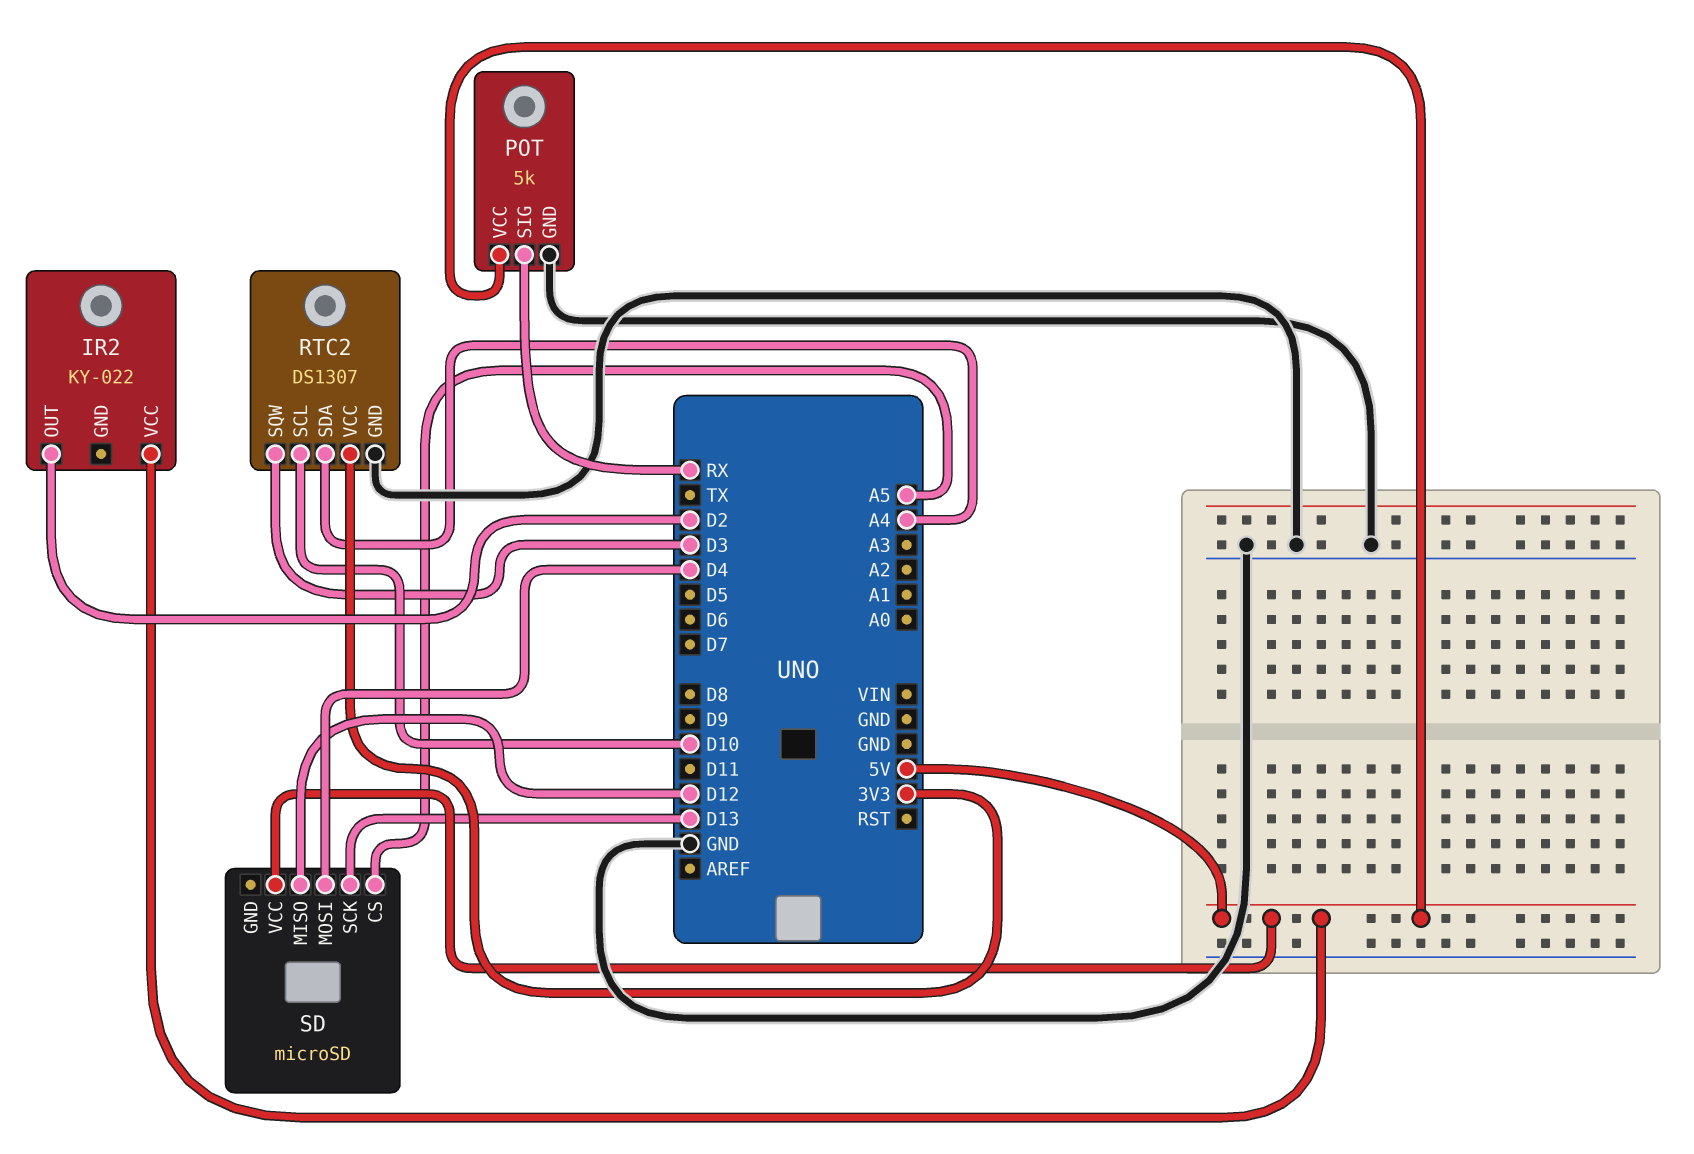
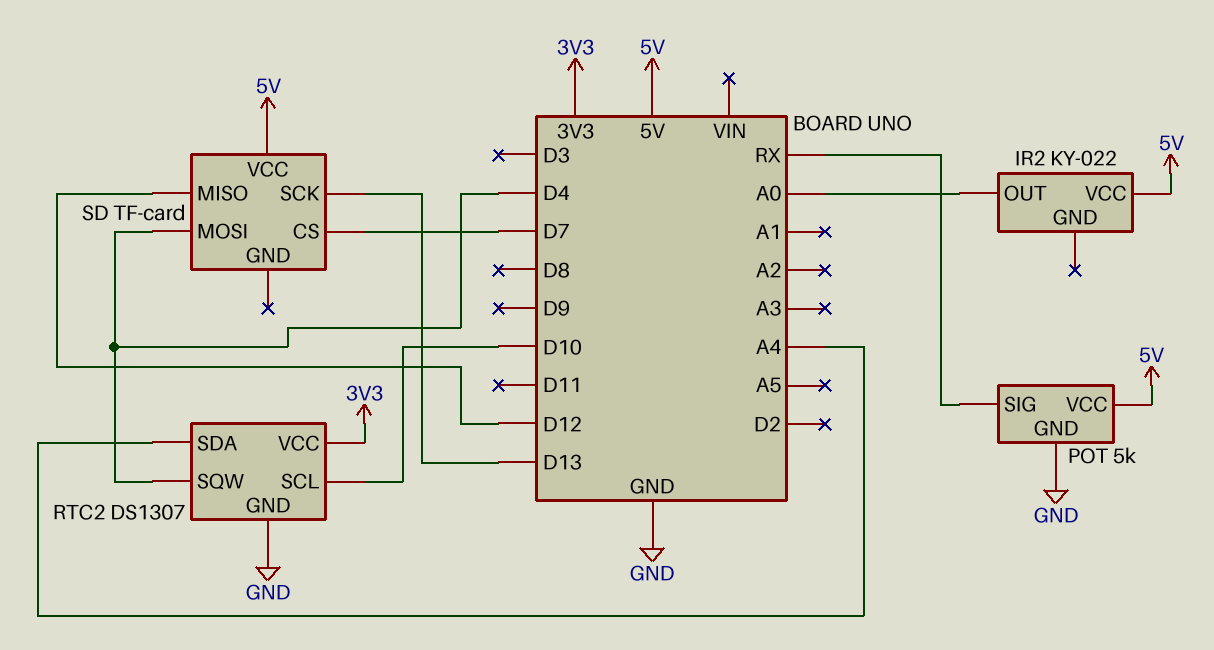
IR2 pin OUT: D2 -> A0
RTC2 pin SQW: D3 -> D4
SD: microSD -> TF-card
SD pin CS: A5 -> D7

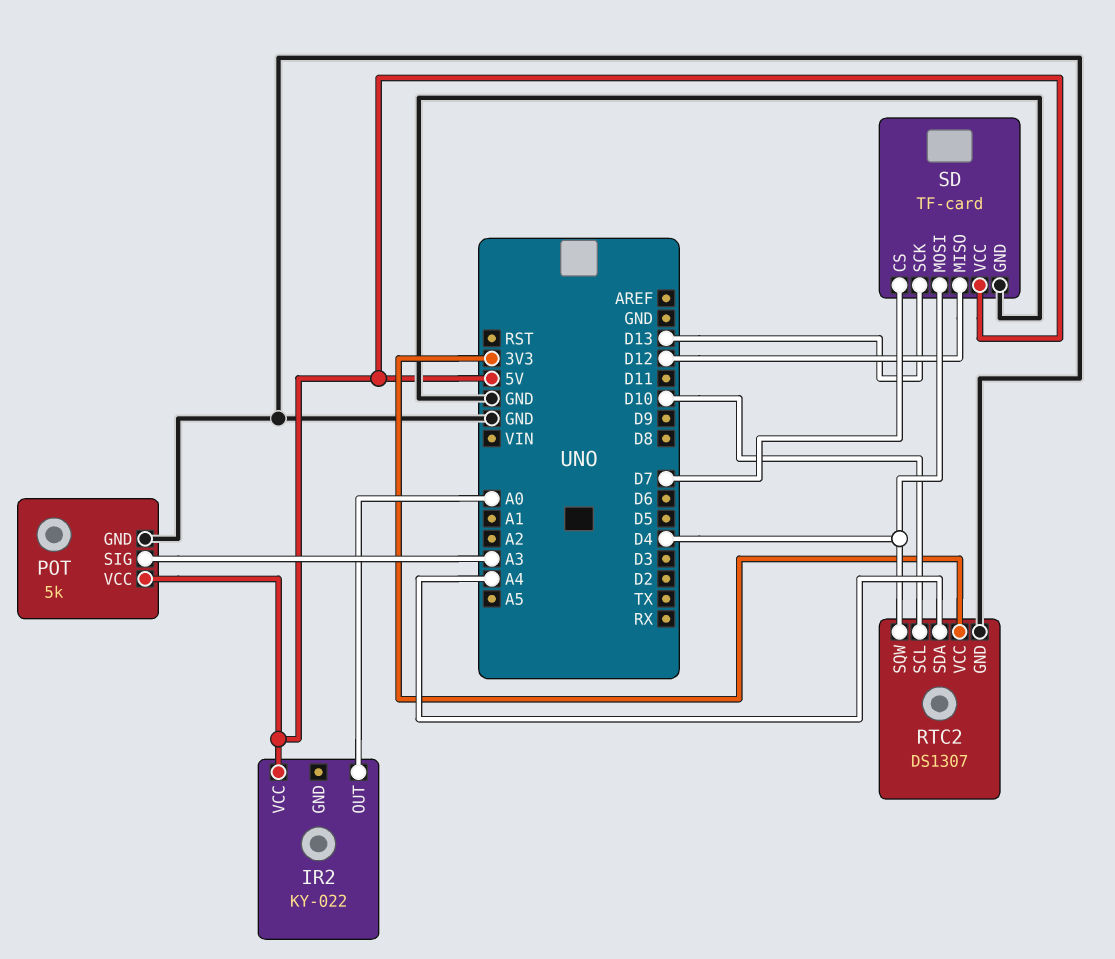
POT pin SIG: RX -> A3
SD pin GND: none -> GND

